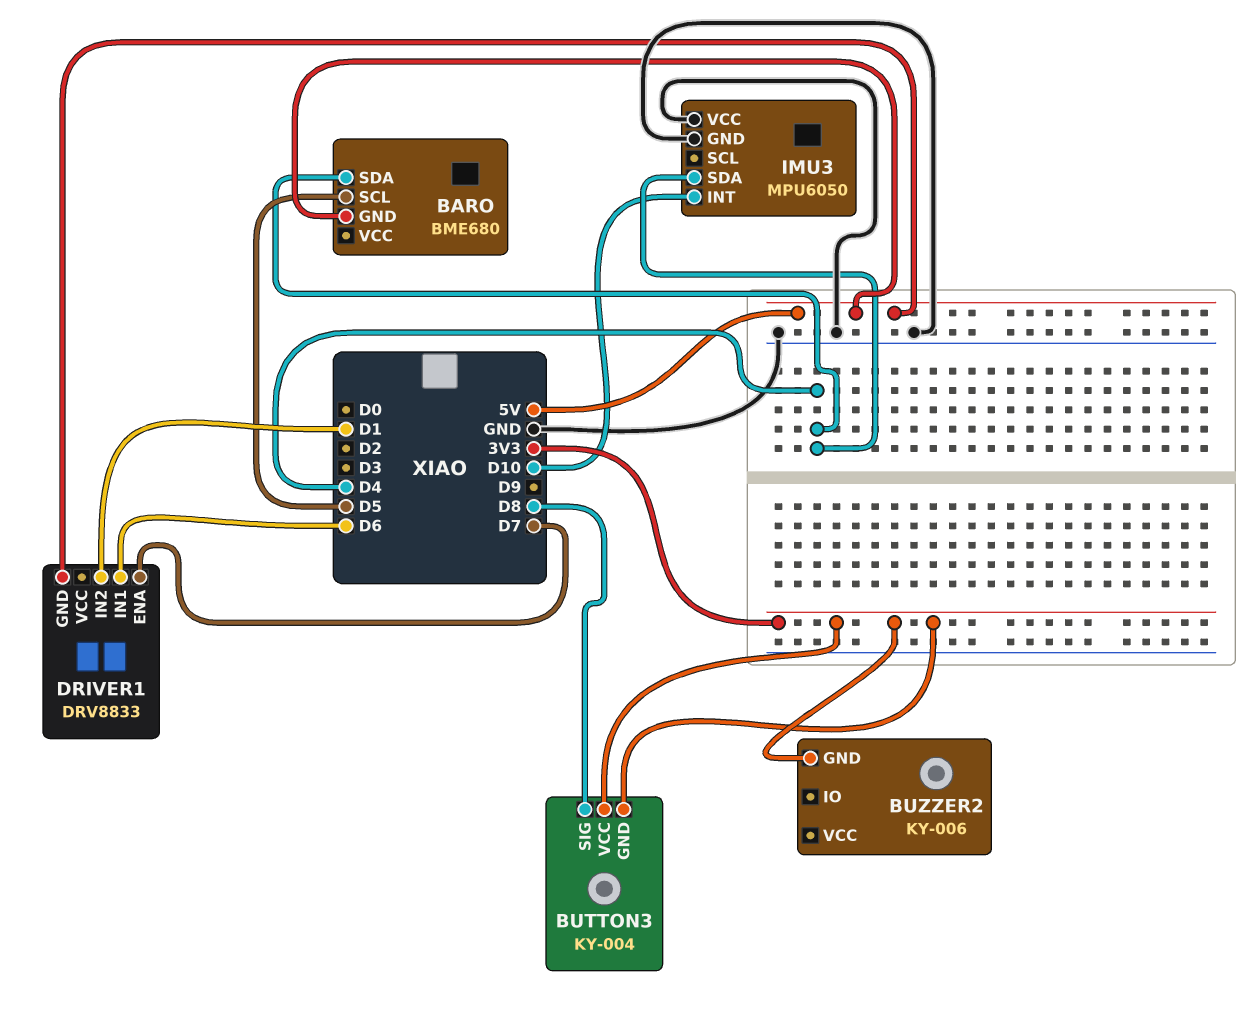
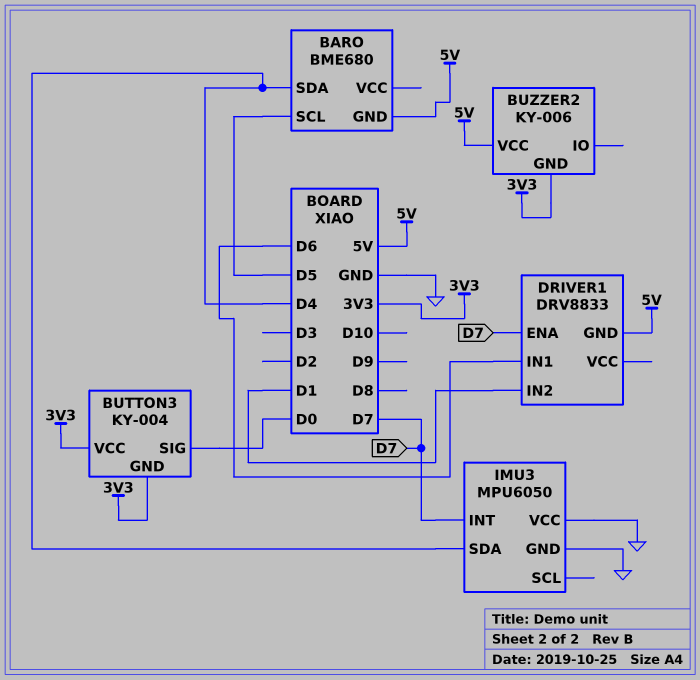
BUTTON3 pin SIG: D8 -> D0
BUZZER2 pin VCC: none -> 5V
IMU3 pin INT: D10 -> D7

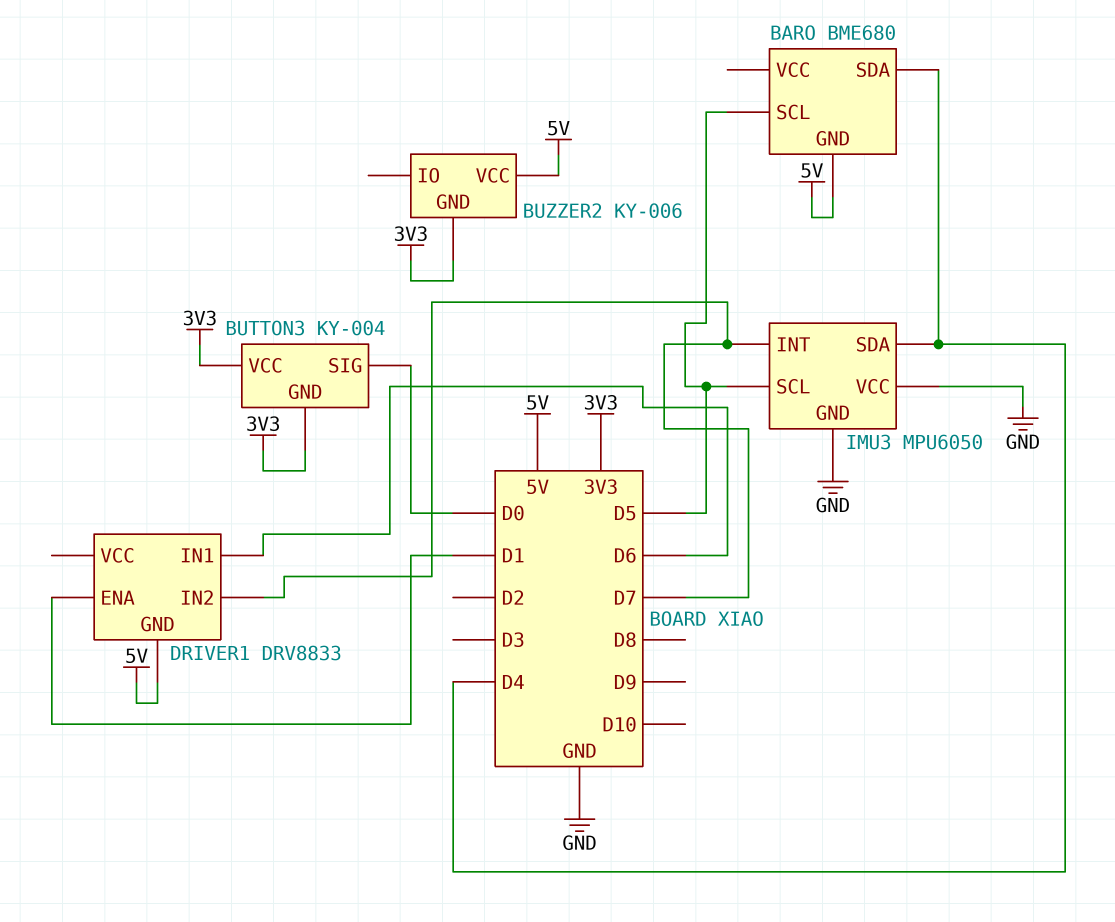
DRIVER1 pin ENA: D7 -> D1
DRIVER1 pin IN2: D1 -> D7
IMU3 pin SCL: none -> D5

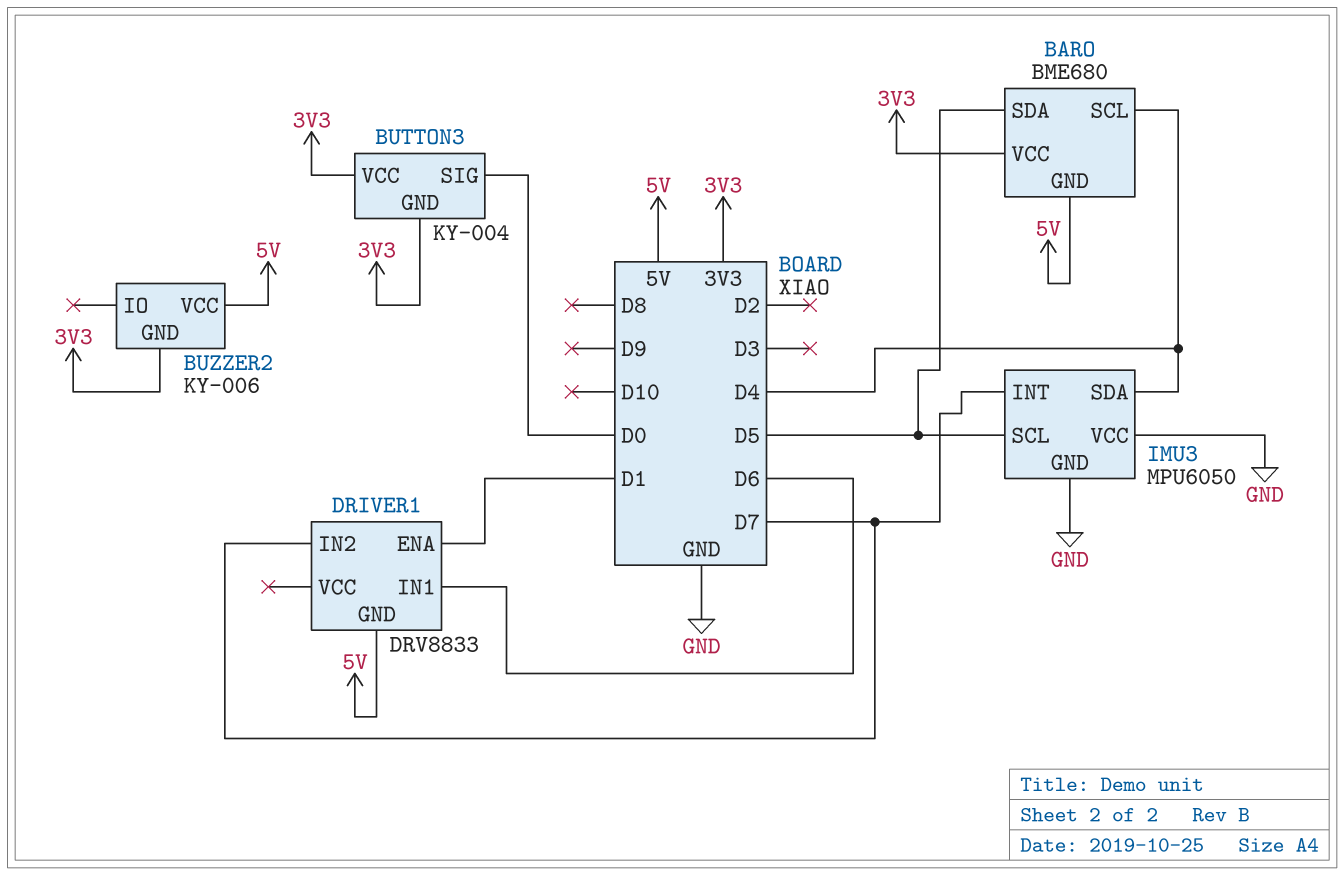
BARO pin SCL: D5 -> D4
BARO pin SDA: D4 -> D5
BARO pin VCC: none -> 3V3

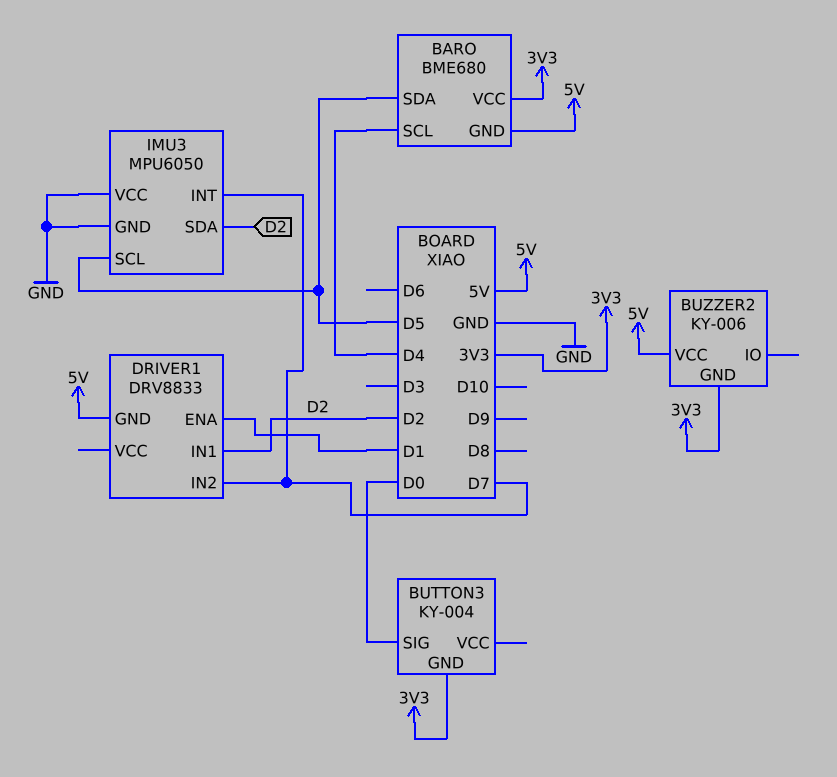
BUTTON3 pin VCC: 3V3 -> none
DRIVER1 pin IN1: D6 -> D2
IMU3 pin SDA: D4 -> D2

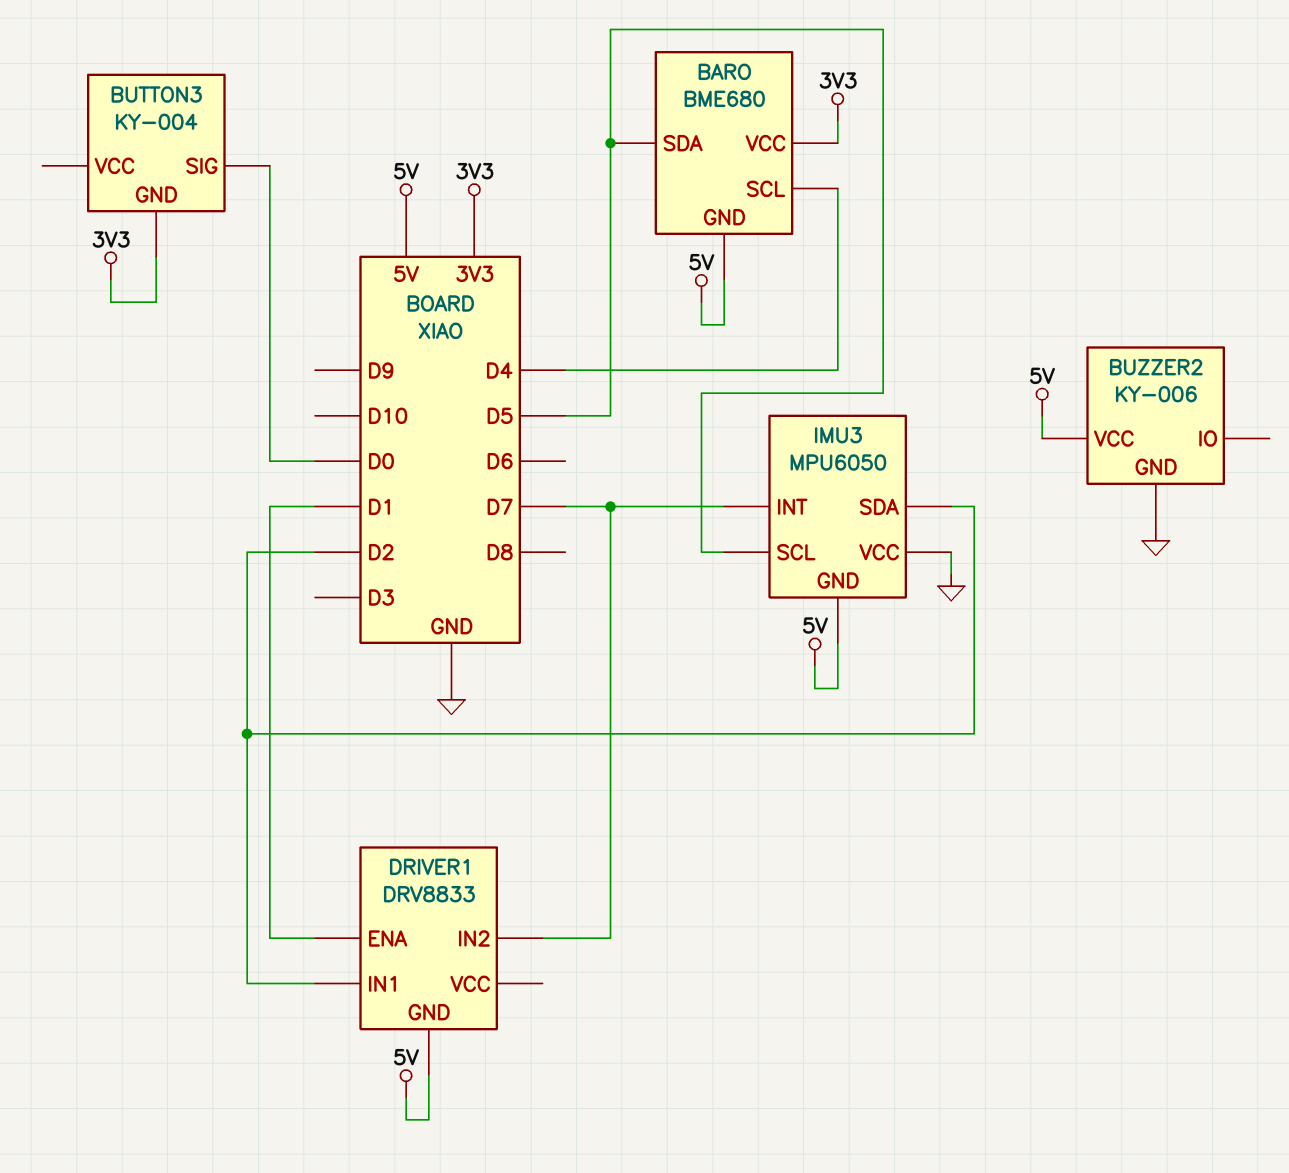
BUZZER2 pin GND: 3V3 -> GND
IMU3 pin GND: GND -> 5V

